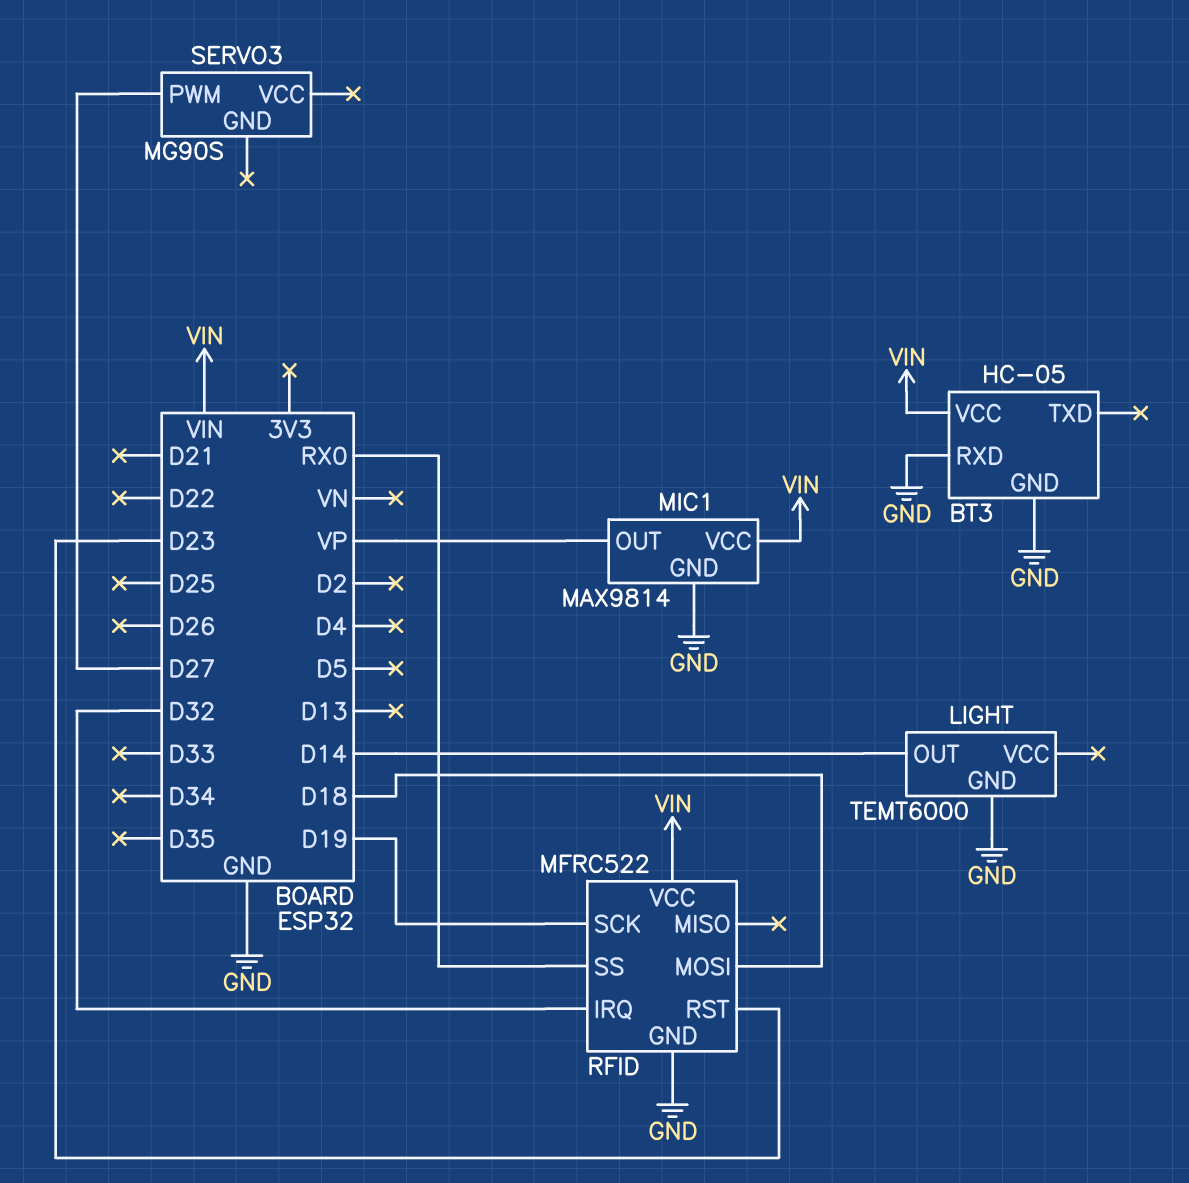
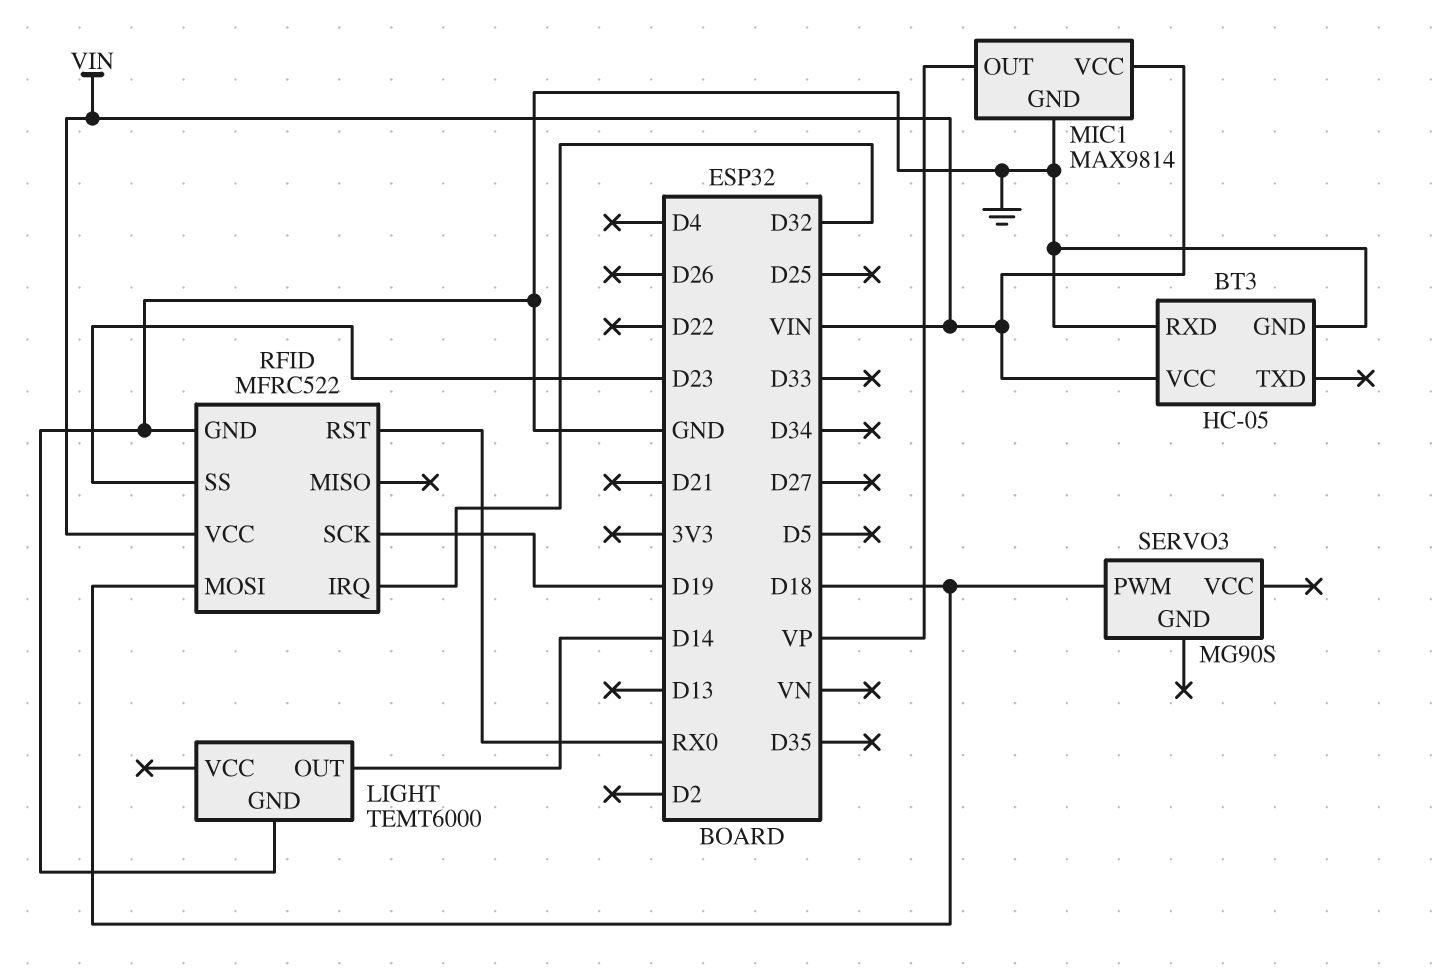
RFID pin RST: D23 -> RX0
RFID pin SS: RX0 -> D23
SERVO3 pin PWM: D27 -> D18

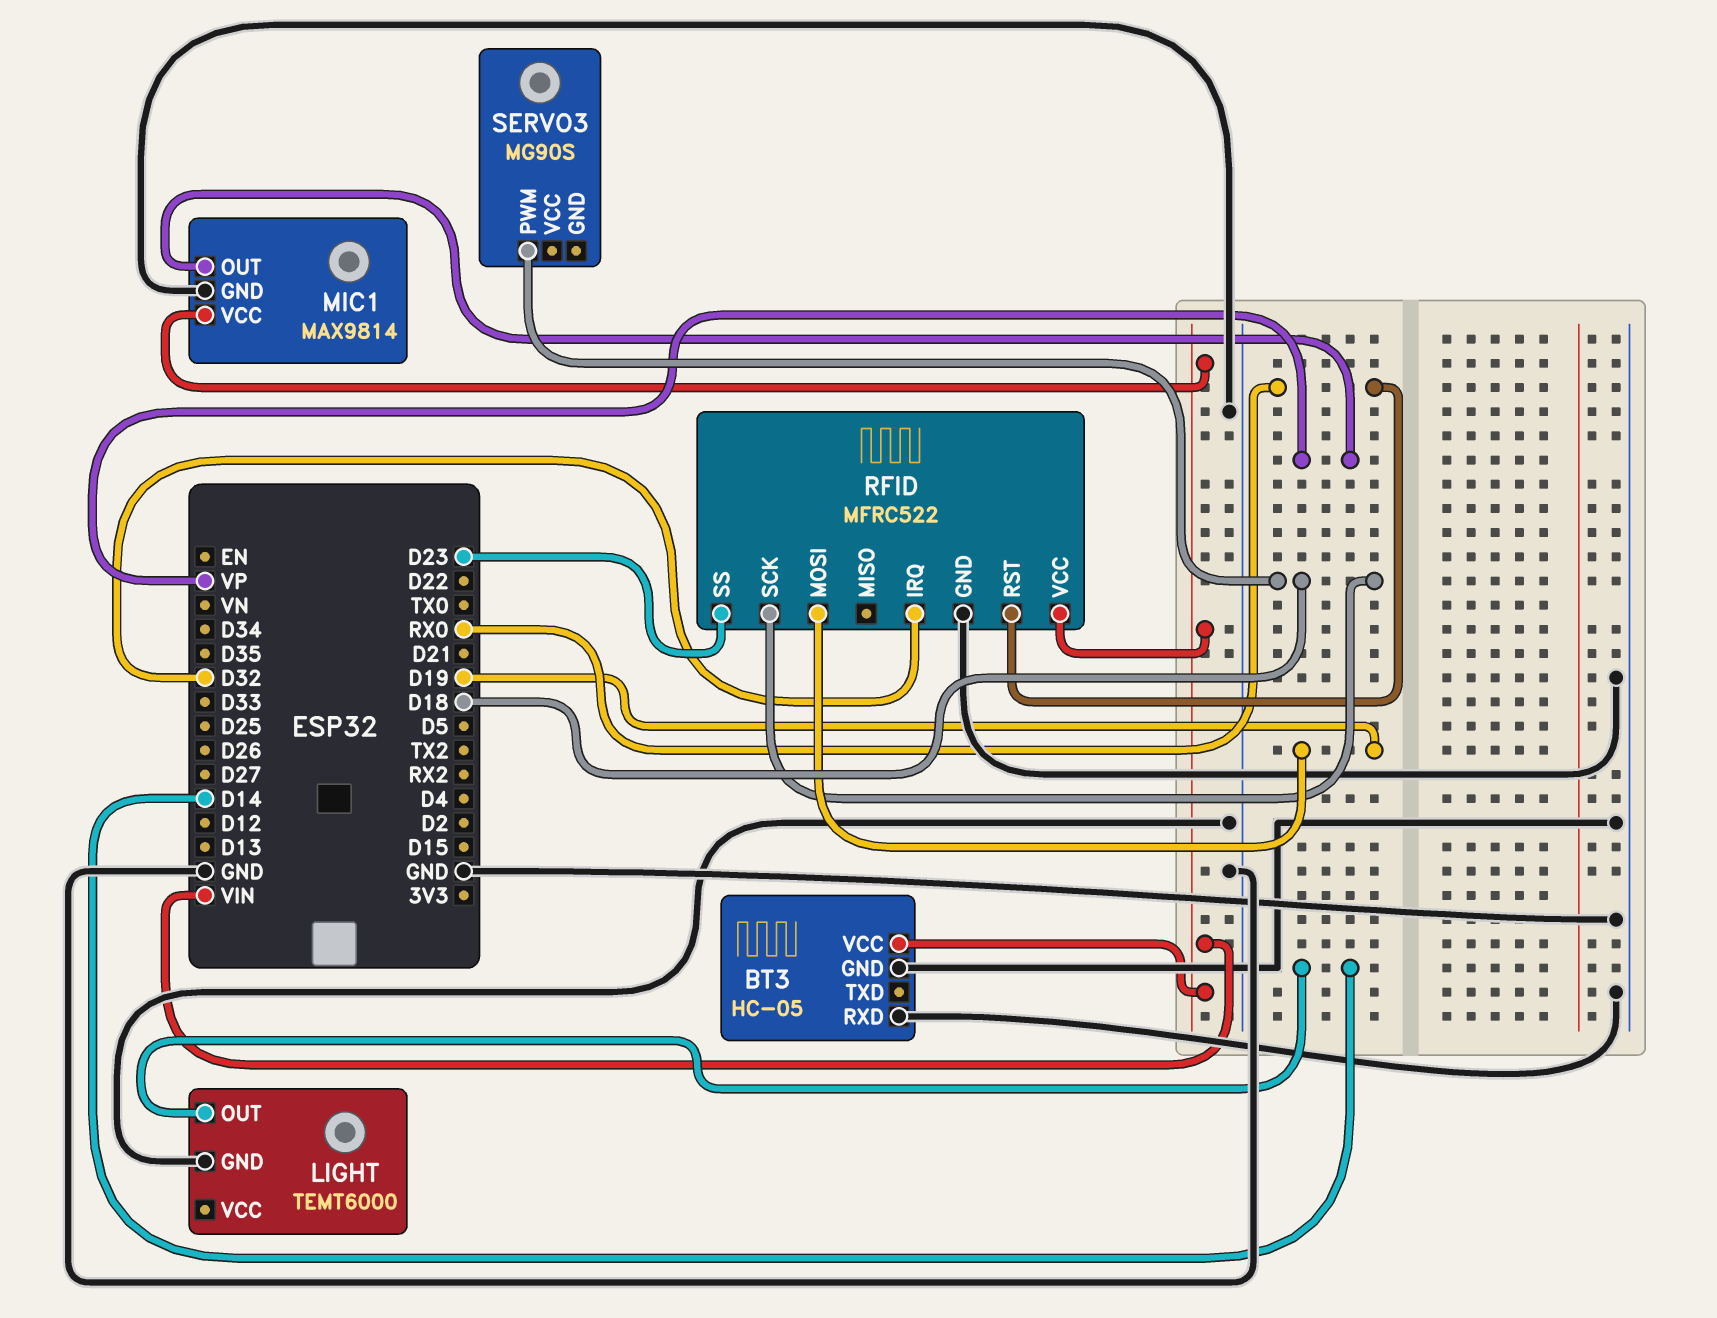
RFID pin MOSI: D18 -> D19
RFID pin SCK: D19 -> D18

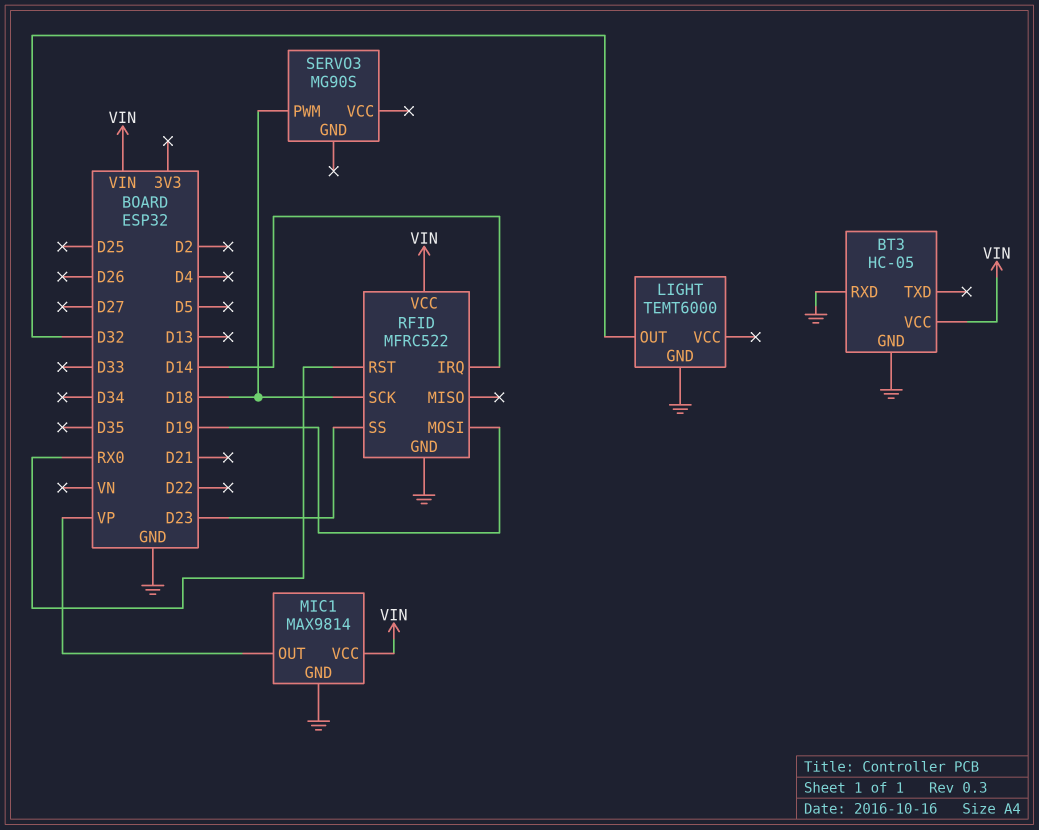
LIGHT pin OUT: D14 -> D32
RFID pin IRQ: D32 -> D14

